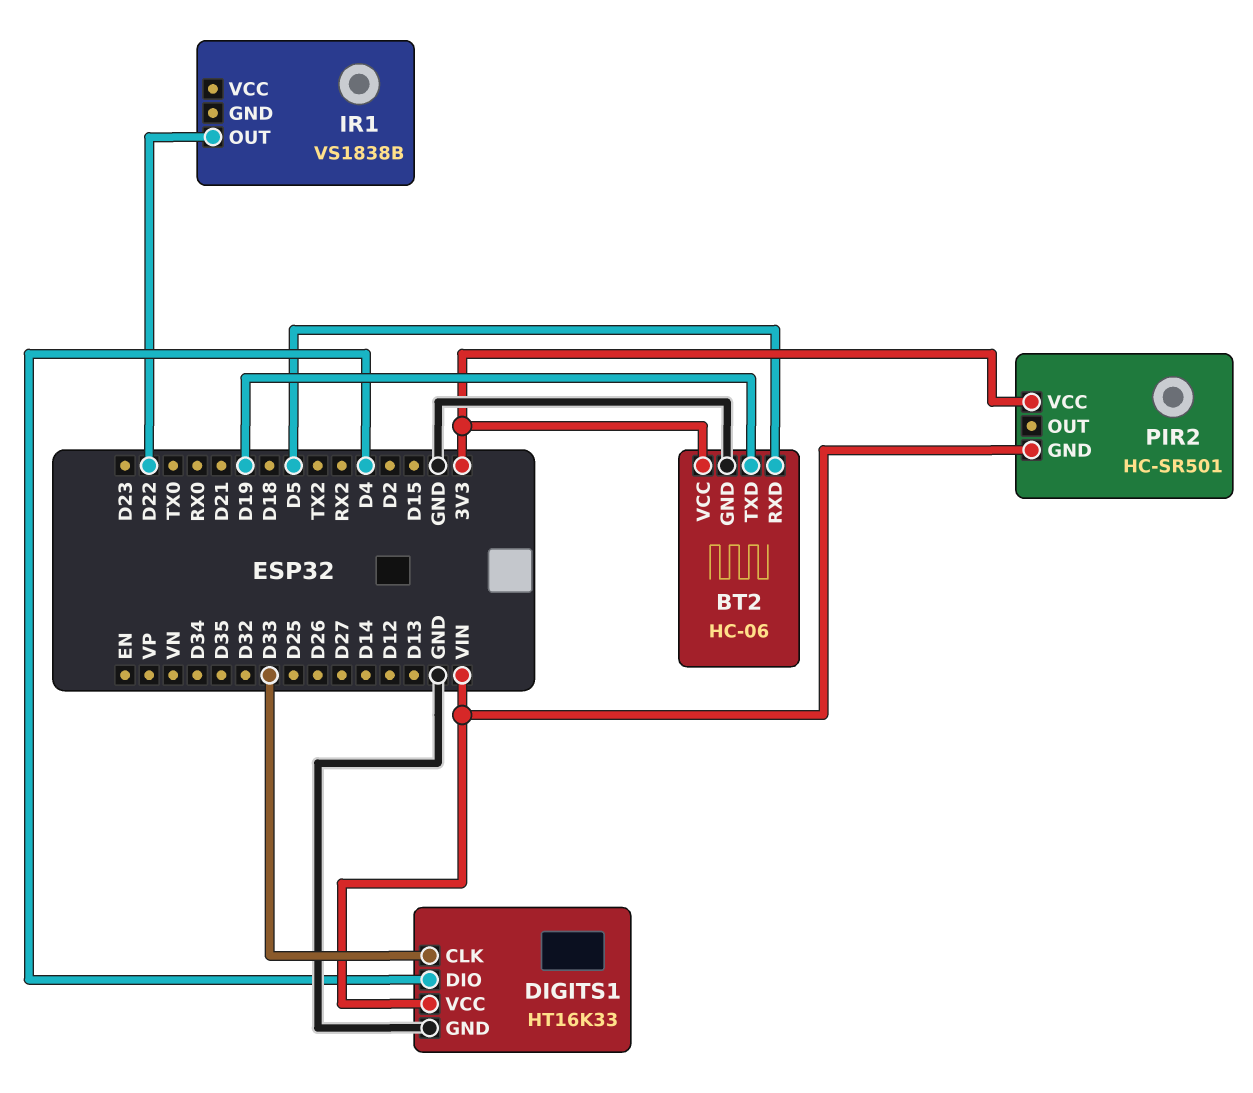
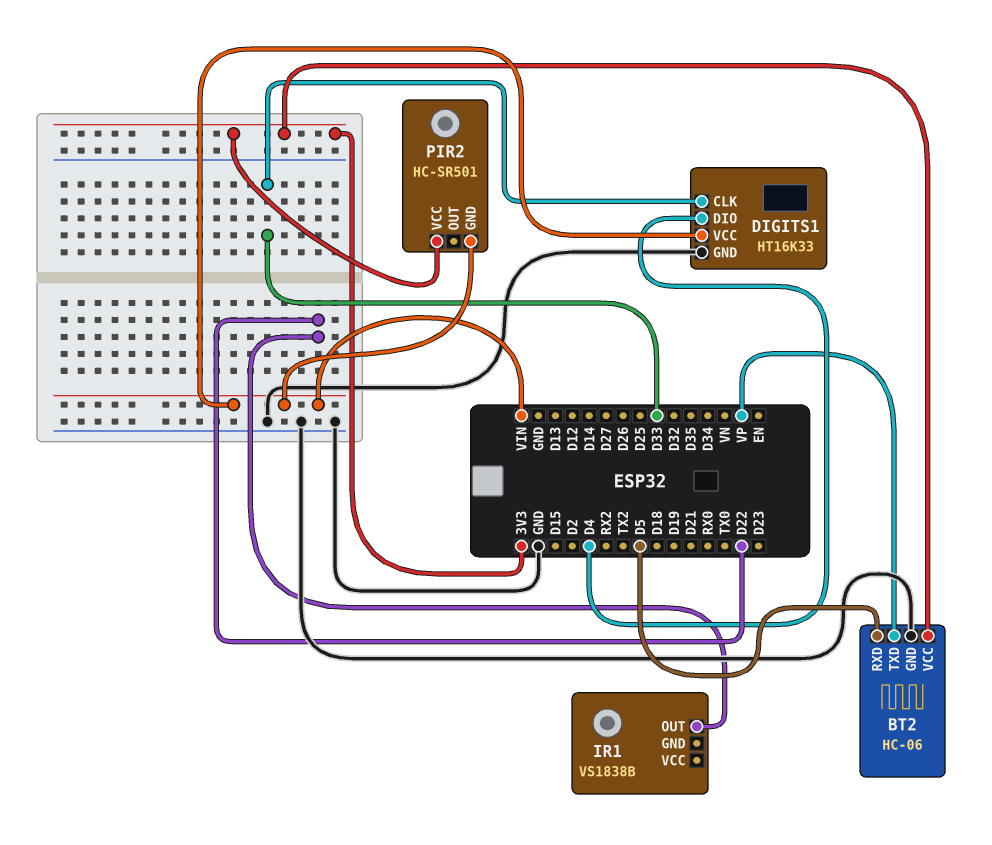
BT2 pin TXD: D19 -> VP

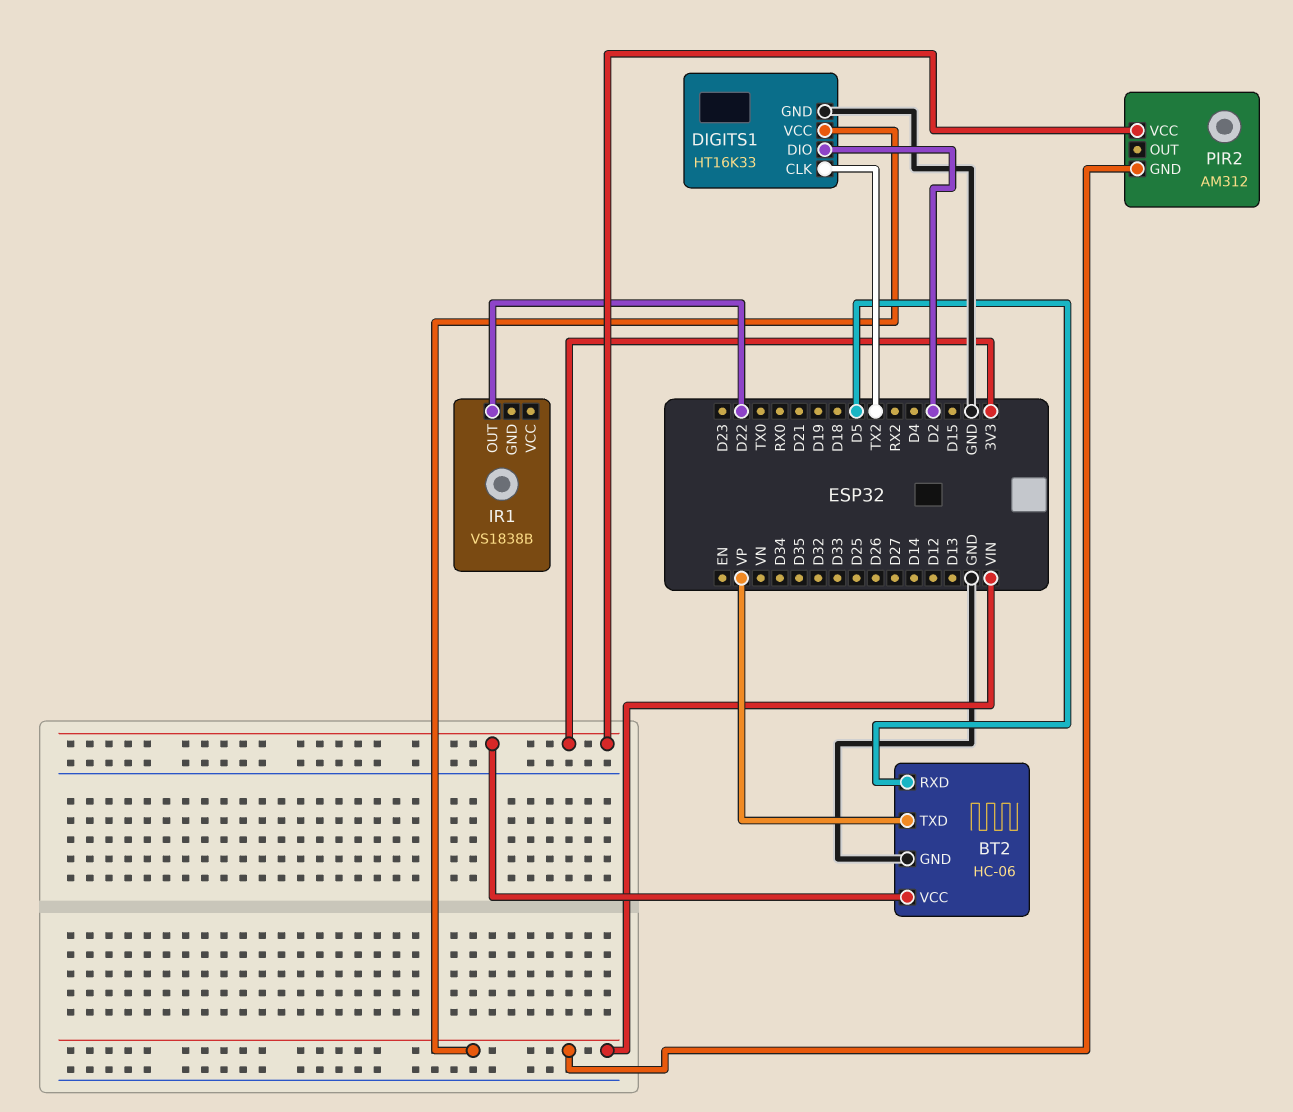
DIGITS1 pin CLK: D33 -> TX2
DIGITS1 pin DIO: D4 -> D2
PIR2: HC-SR501 -> AM312

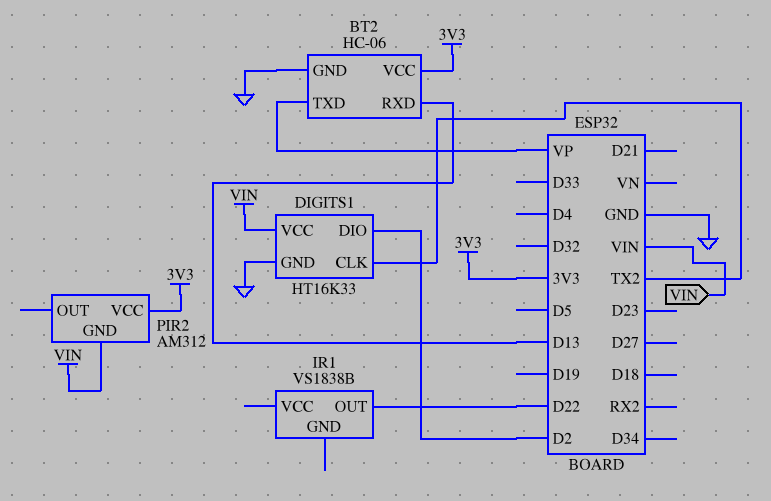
BT2 pin RXD: D5 -> D13

